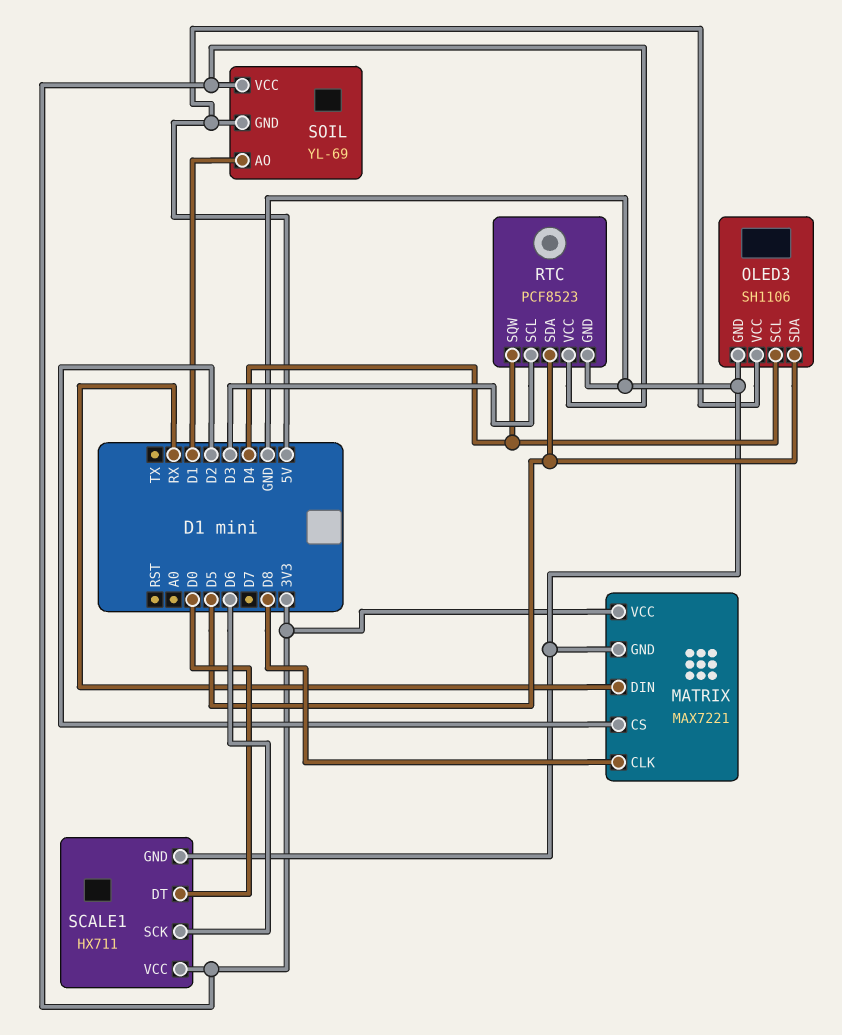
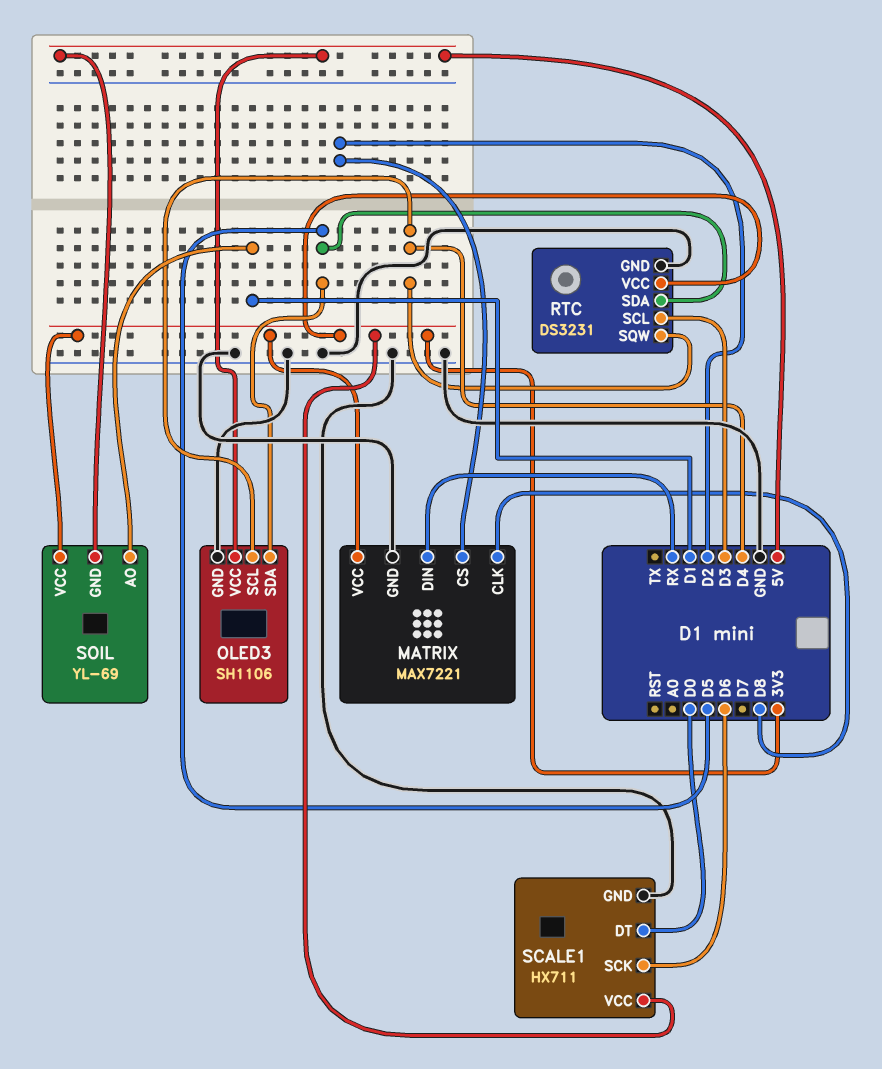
RTC: PCF8523 -> DS3231

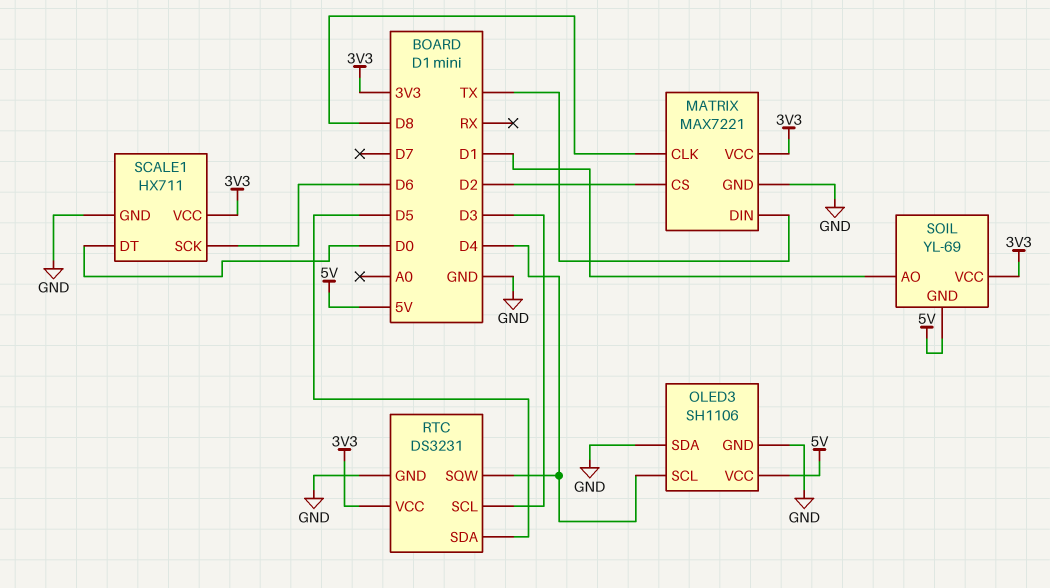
MATRIX pin DIN: RX -> TX
OLED3 pin SDA: D5 -> GND

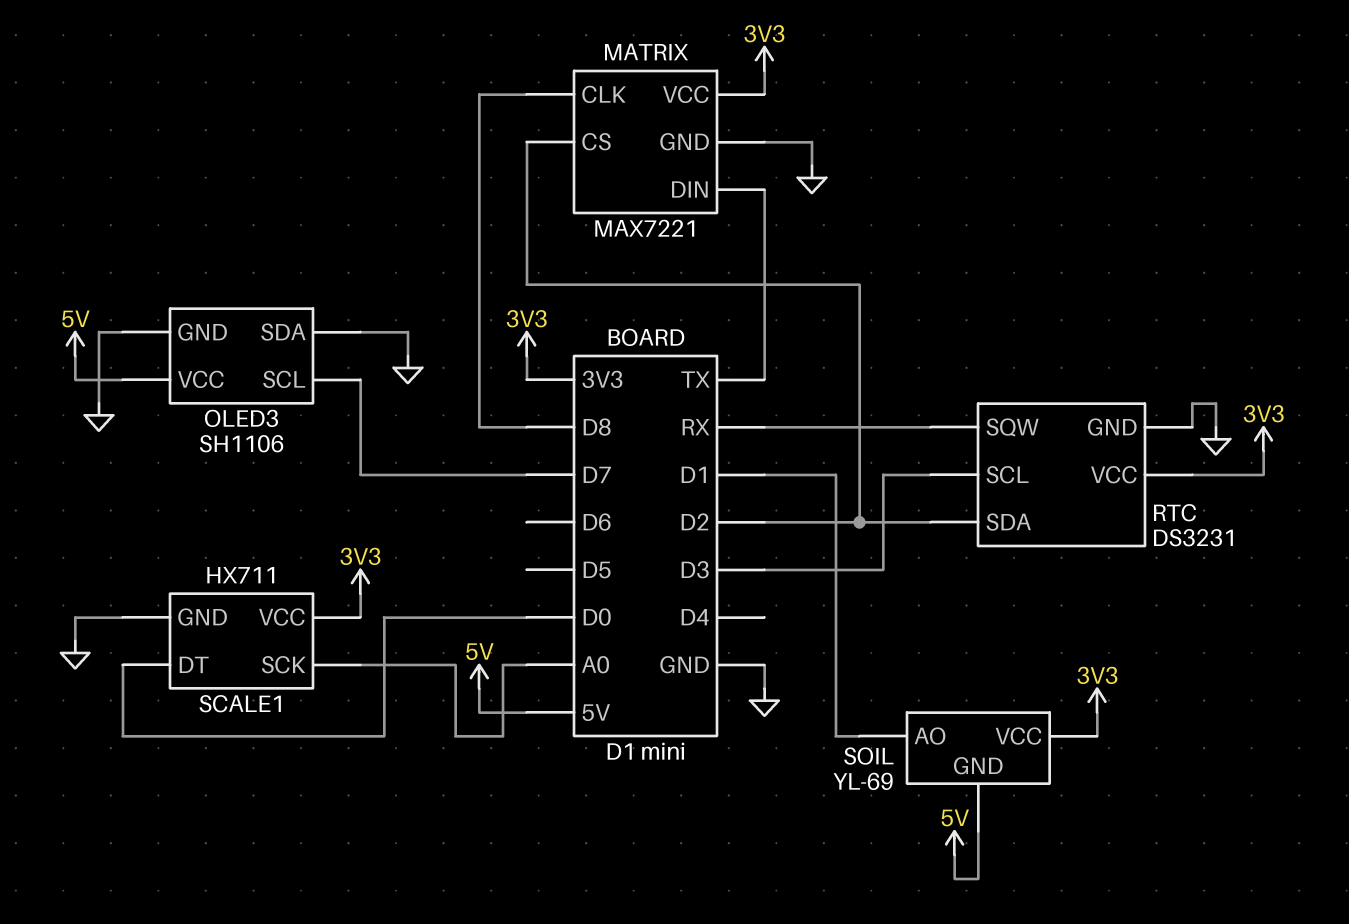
OLED3 pin SCL: D4 -> D7
RTC pin SDA: D5 -> D2
RTC pin SQW: D4 -> RX
SCALE1 pin SCK: D6 -> A0

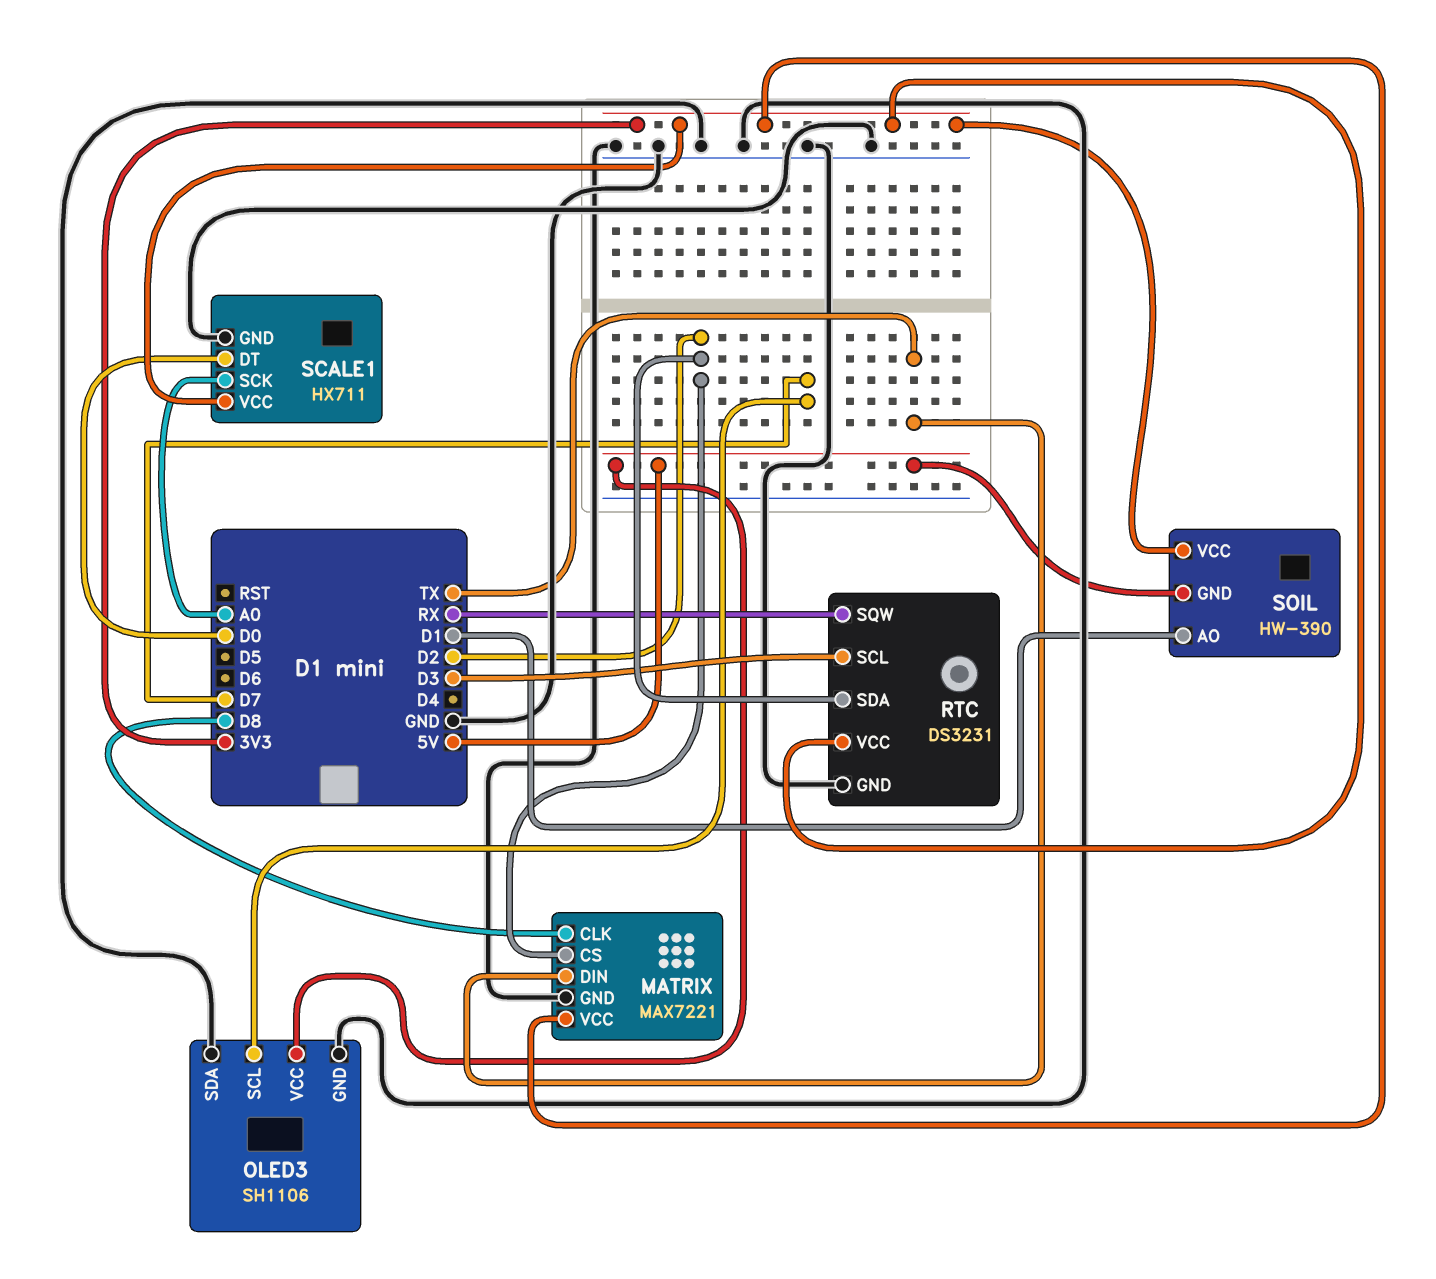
SOIL: YL-69 -> HW-390

